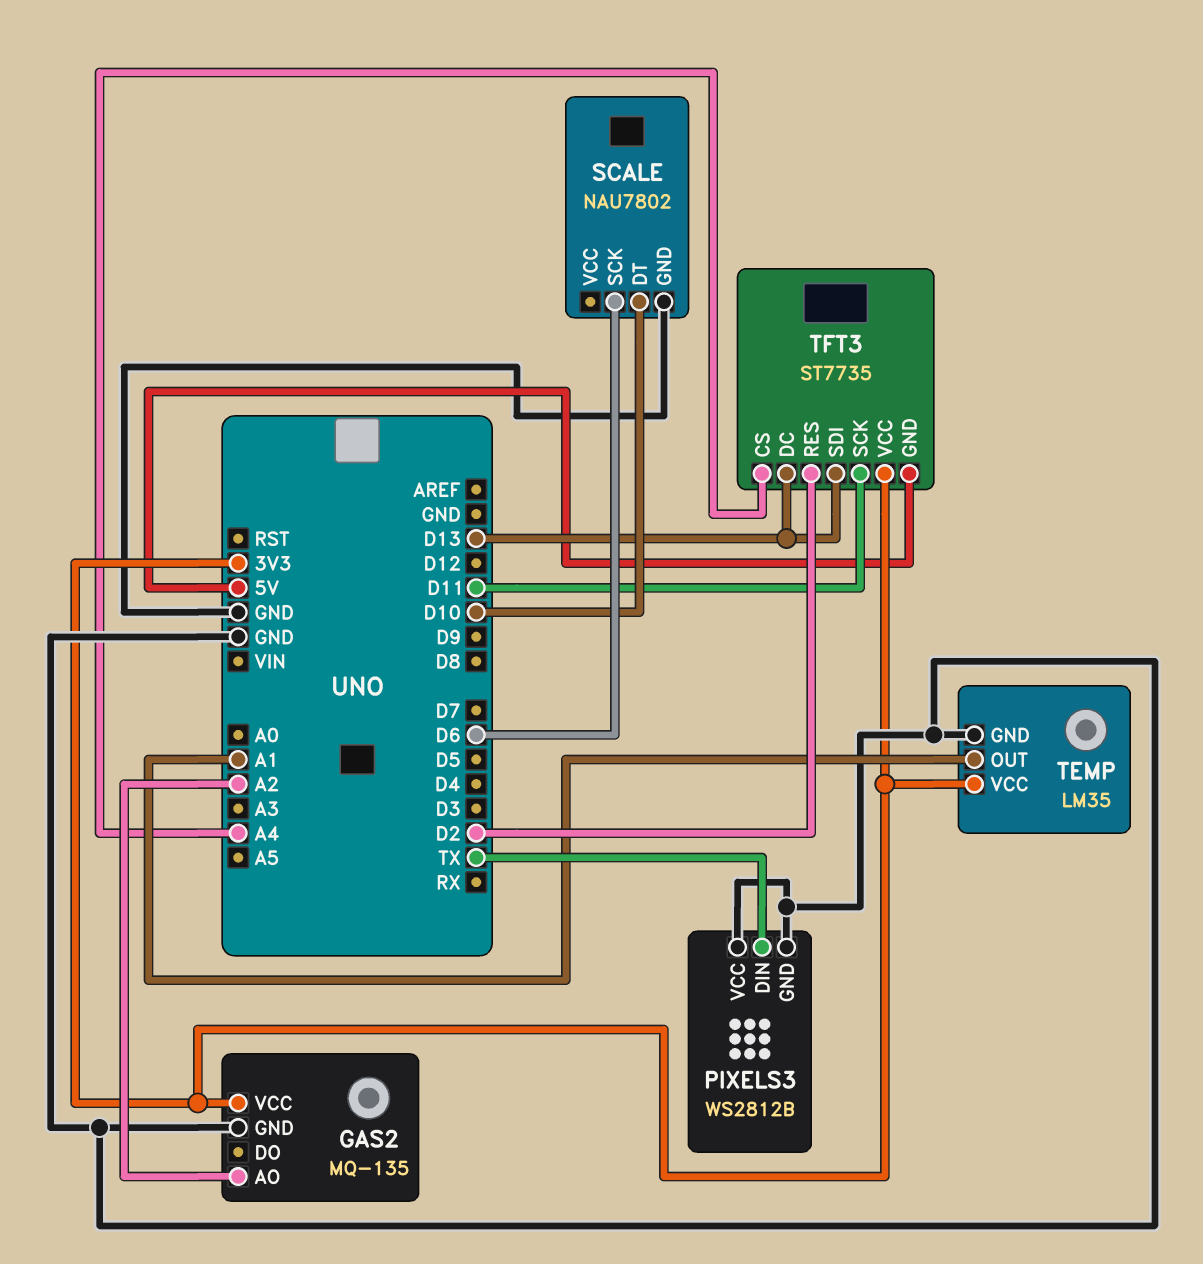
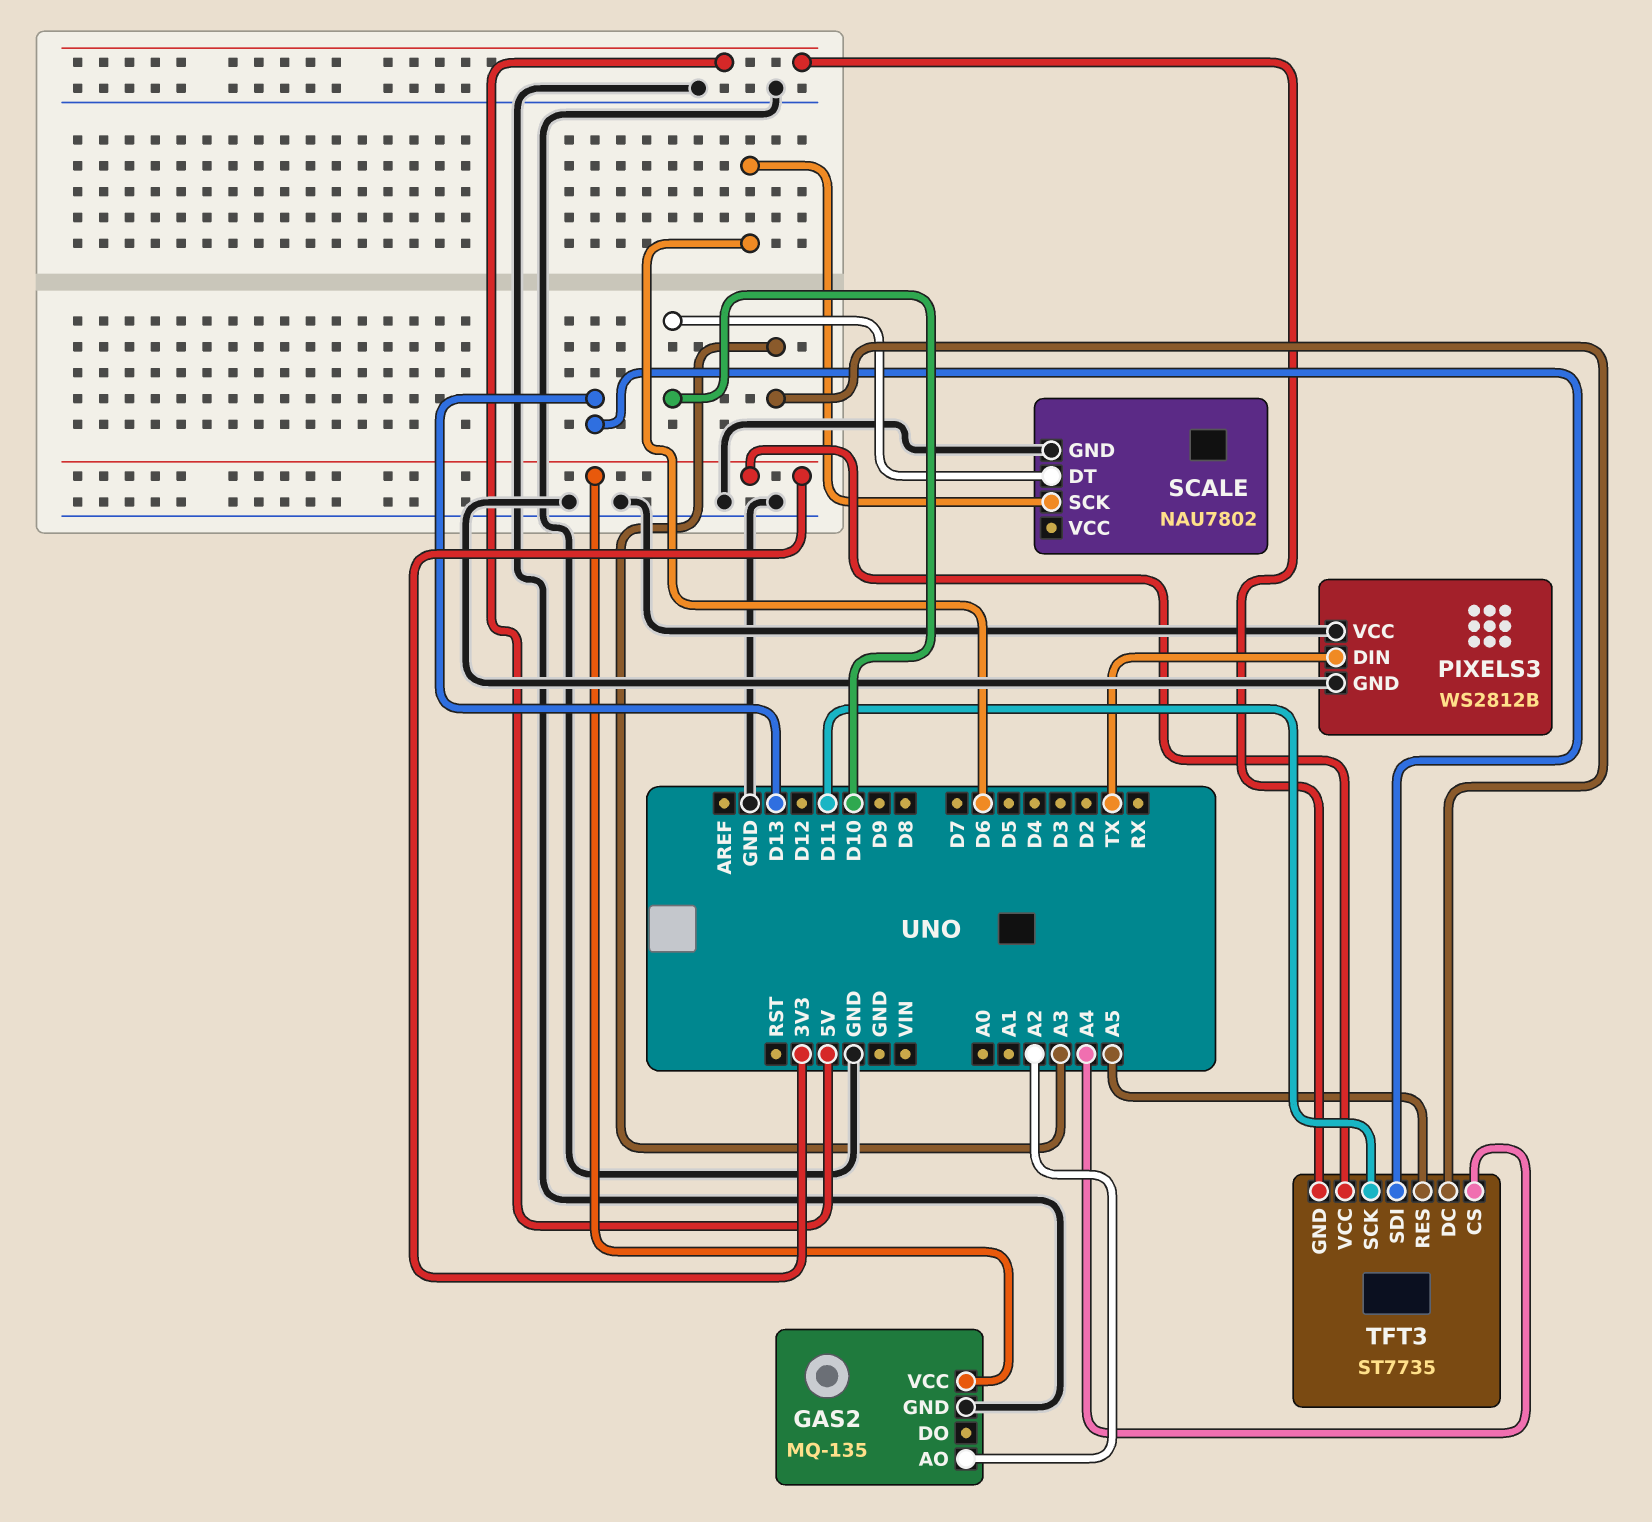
TEMP: LM35 -> none
TEMP pin GND: GND -> none
TEMP pin OUT: A1 -> none
TEMP pin VCC: 3V3 -> none
TFT3 pin DC: D13 -> A3
TFT3 pin RES: D2 -> A5

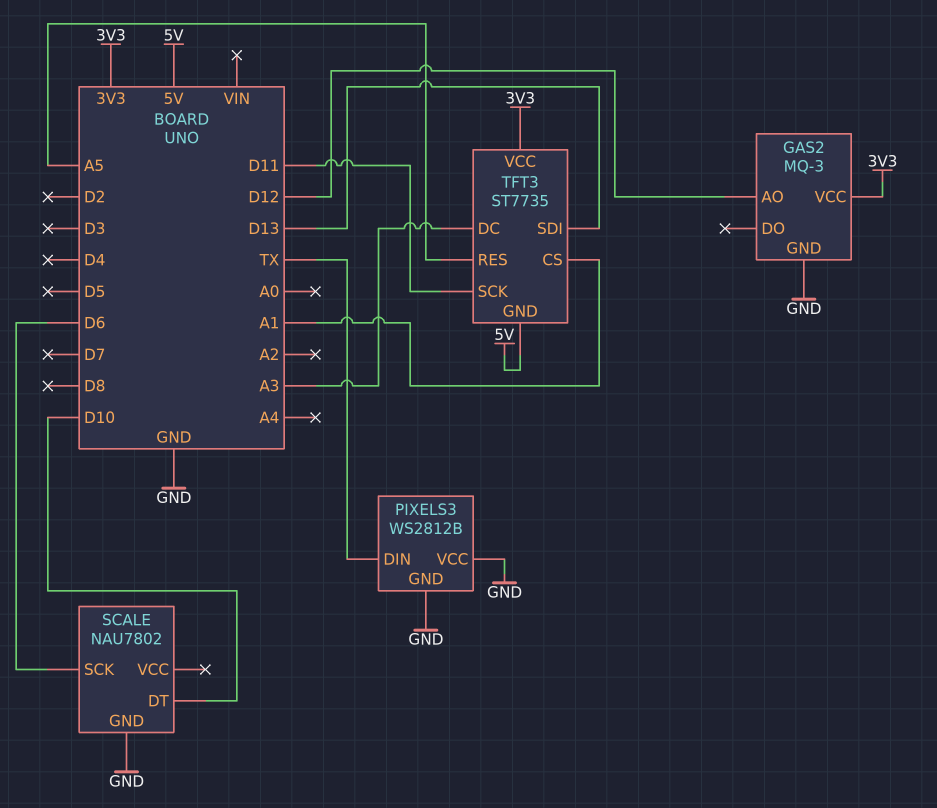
GAS2: MQ-135 -> MQ-3
GAS2 pin AO: A2 -> D12
TFT3 pin CS: A4 -> A1

